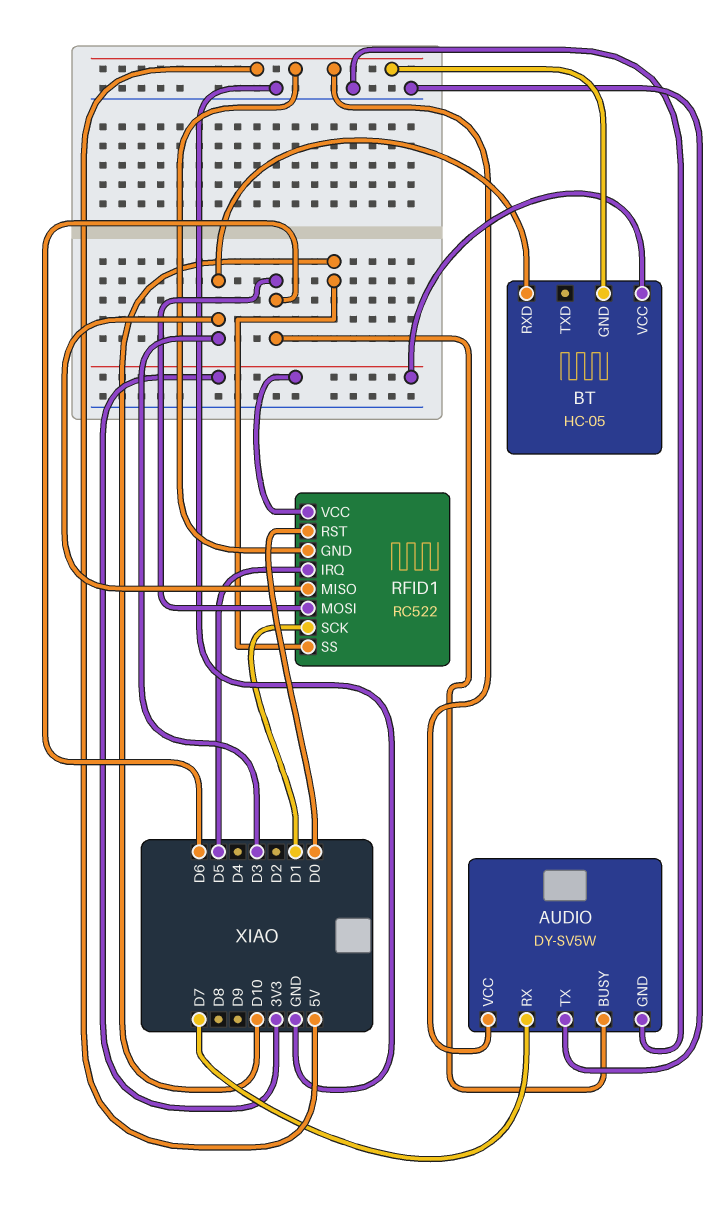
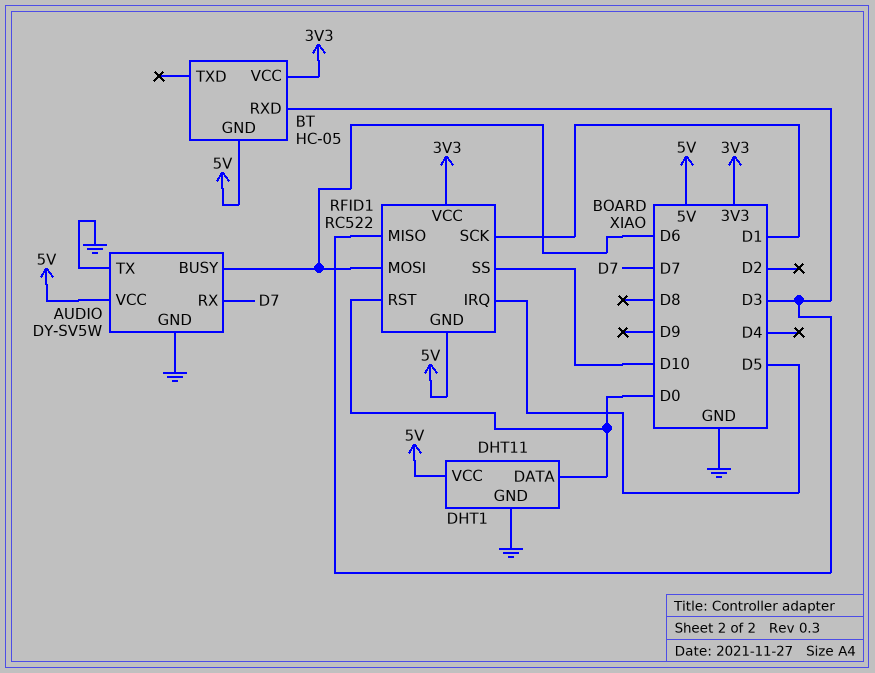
DHT1: none -> DHT11
DHT1 pin DATA: none -> D0
DHT1 pin GND: none -> GND
DHT1 pin VCC: none -> 5V

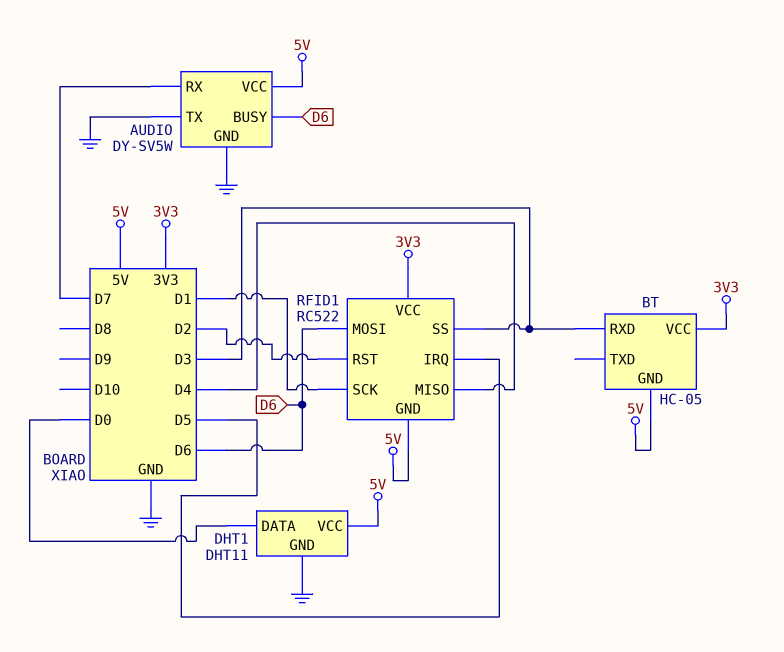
RFID1 pin MISO: D3 -> D4
RFID1 pin RST: D0 -> D2
RFID1 pin SS: D10 -> D3

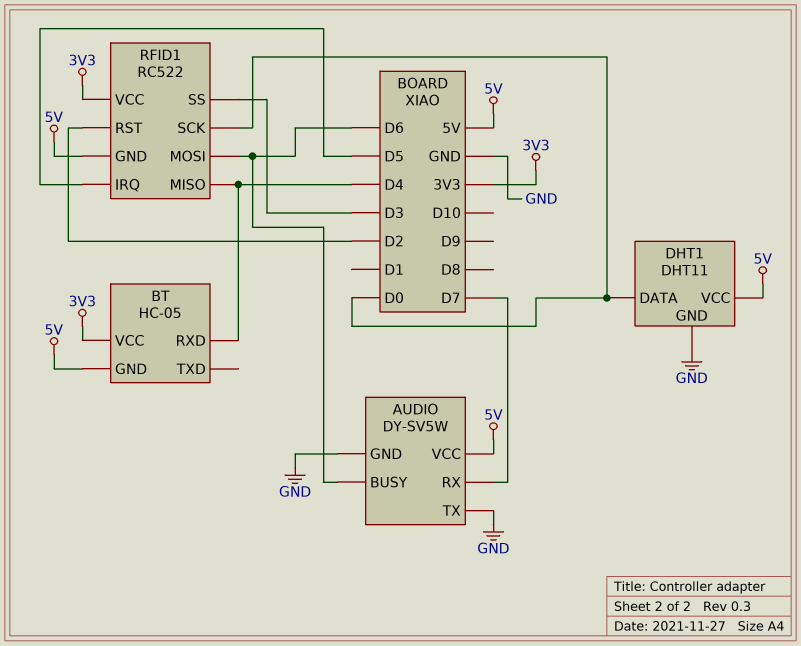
BT pin RXD: D3 -> D4
RFID1 pin SCK: D1 -> D0

